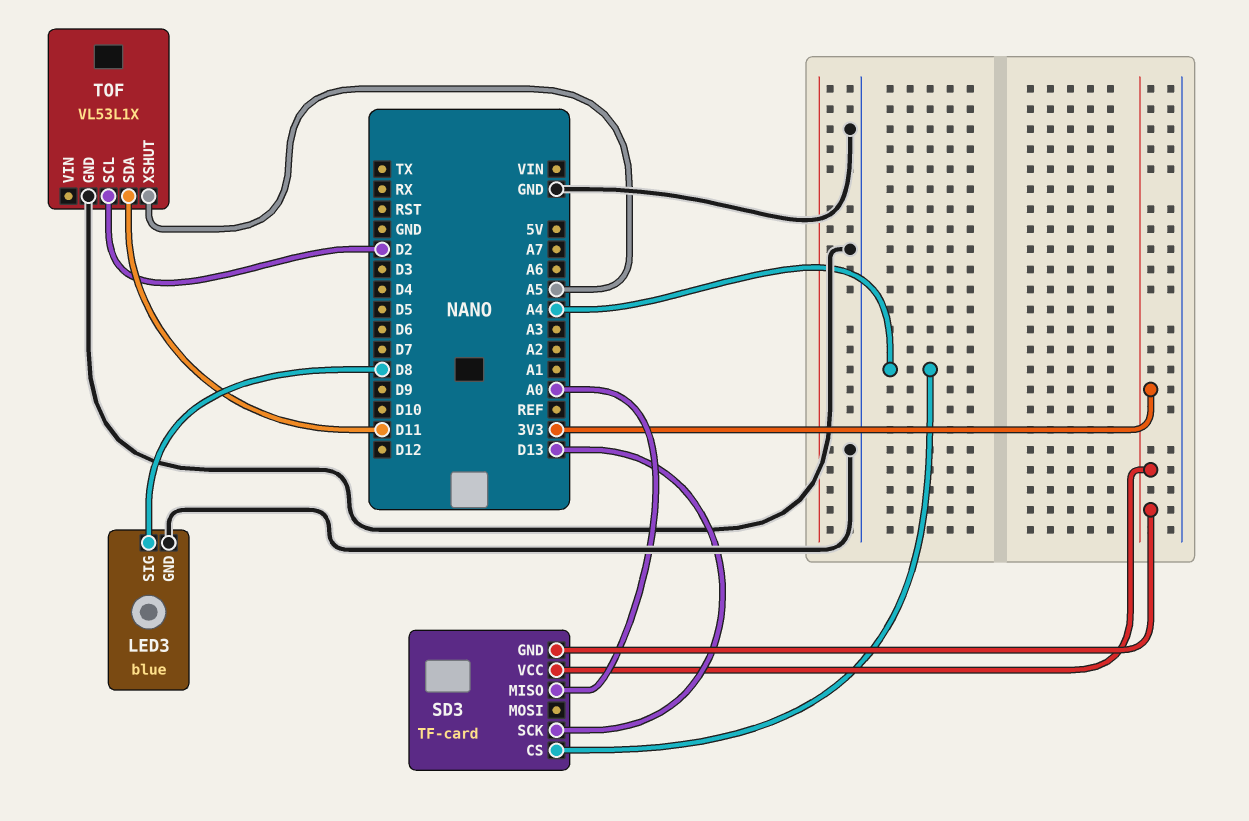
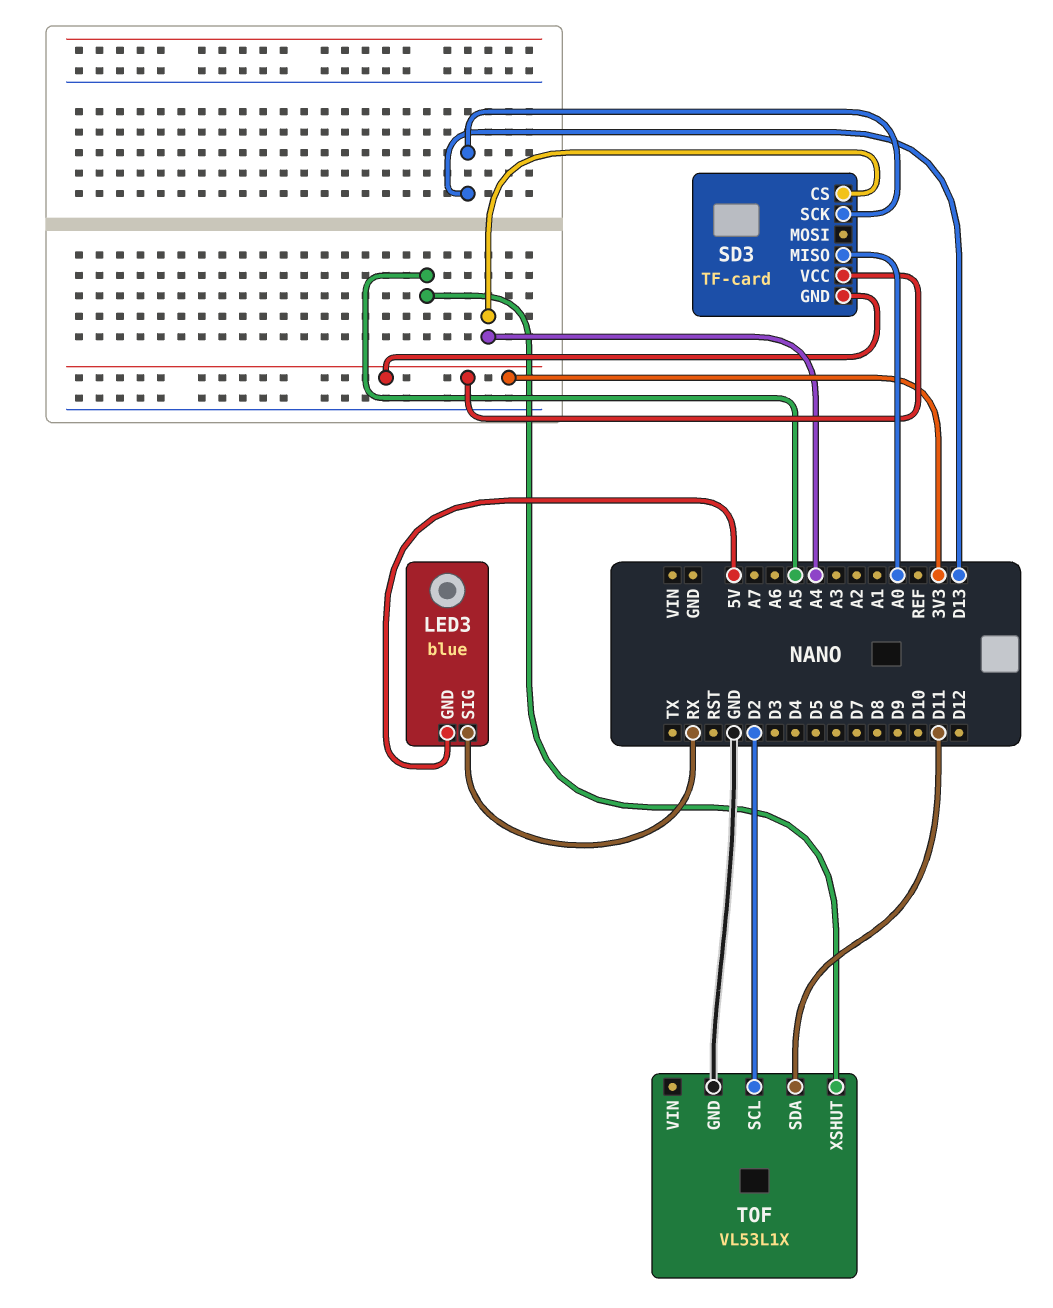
LED3 pin GND: GND -> 5V
LED3 pin SIG: D8 -> RX

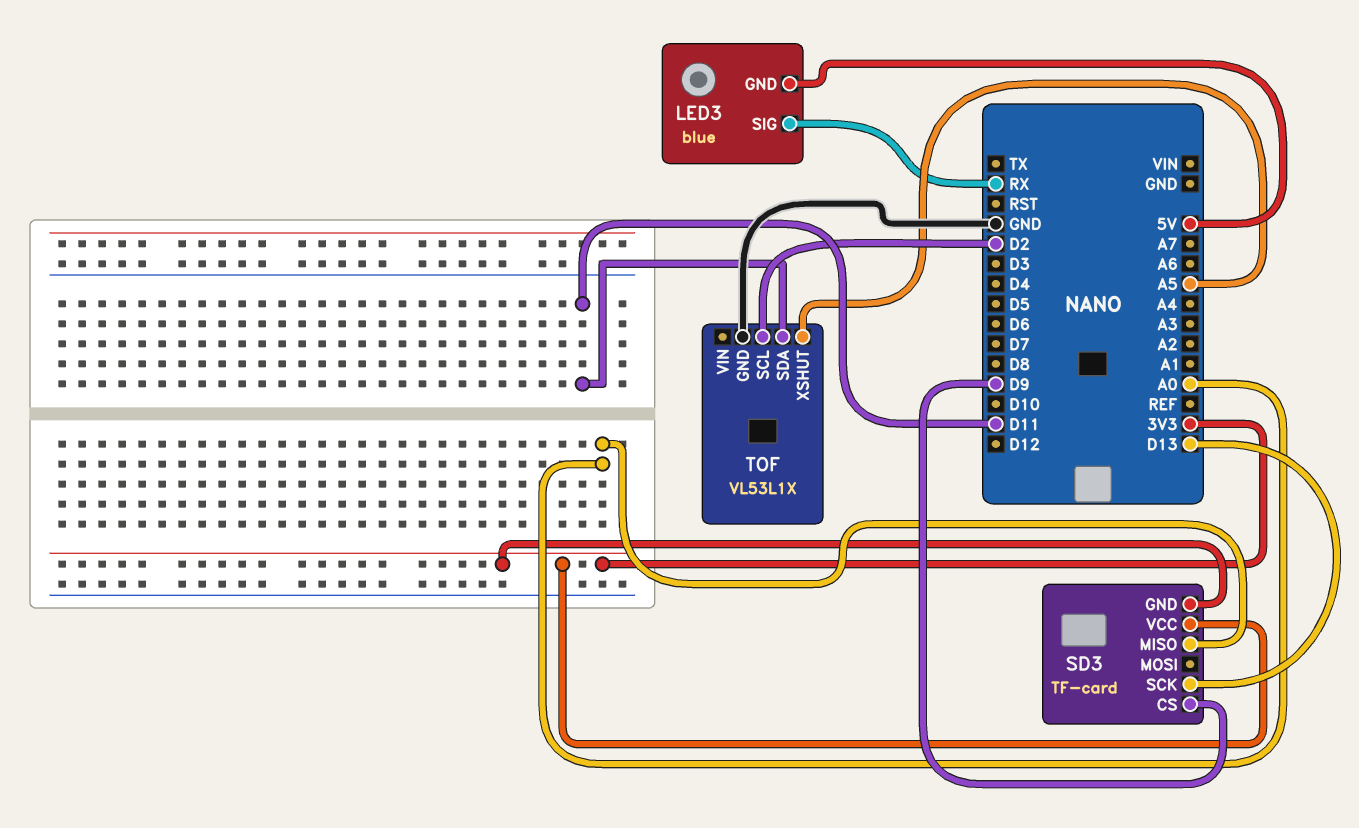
SD3 pin CS: A4 -> D9

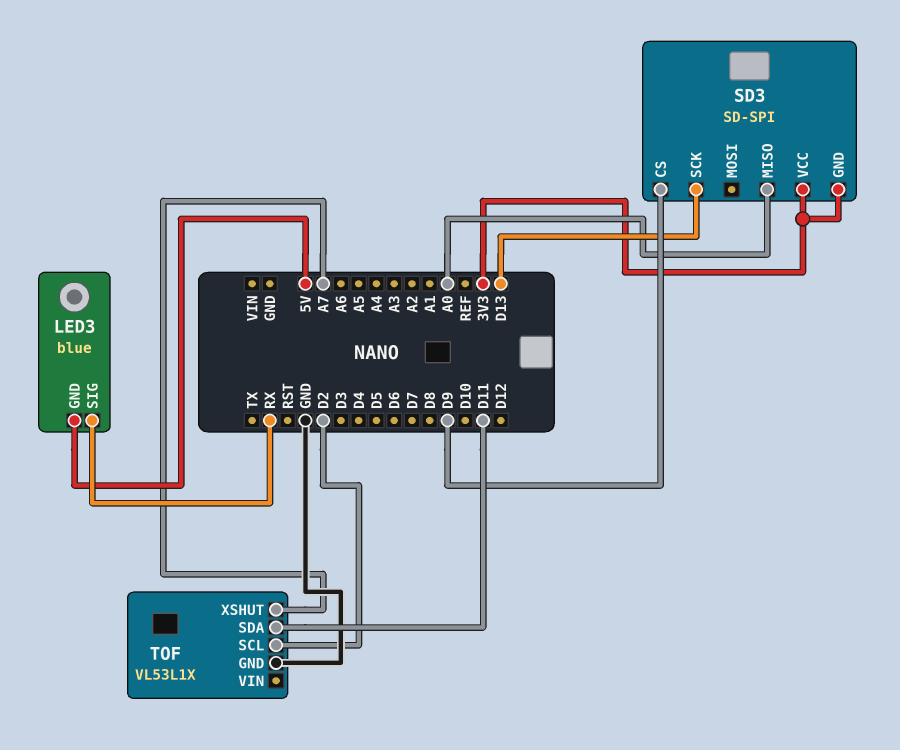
SD3: TF-card -> SD-SPI
TOF pin XSHUT: A5 -> A7

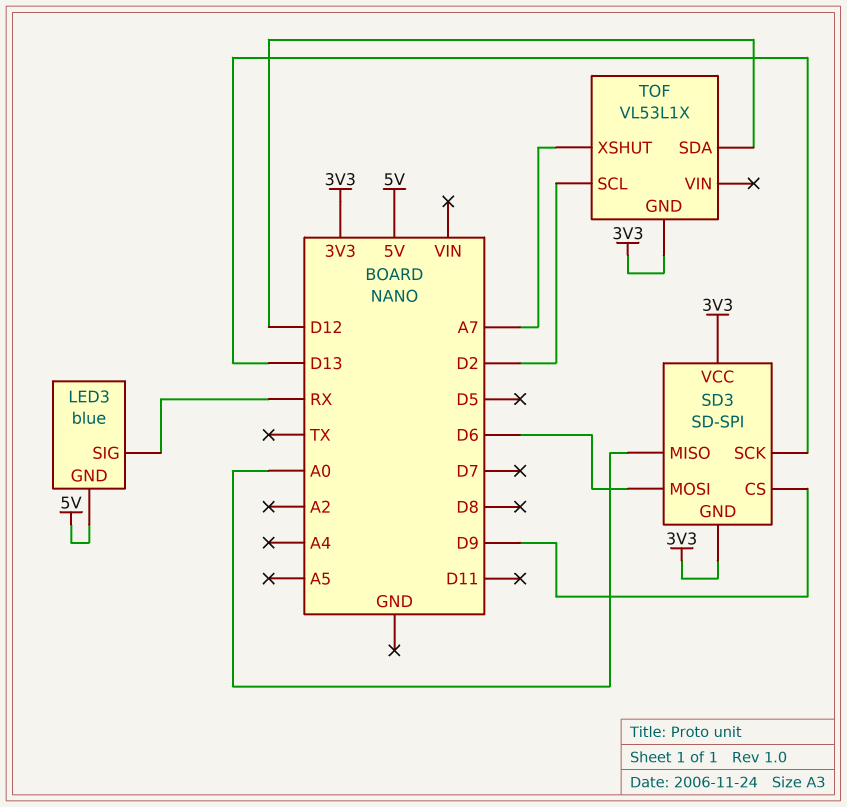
SD3 pin MOSI: none -> D6
TOF pin GND: GND -> 3V3
TOF pin SDA: D11 -> D12

